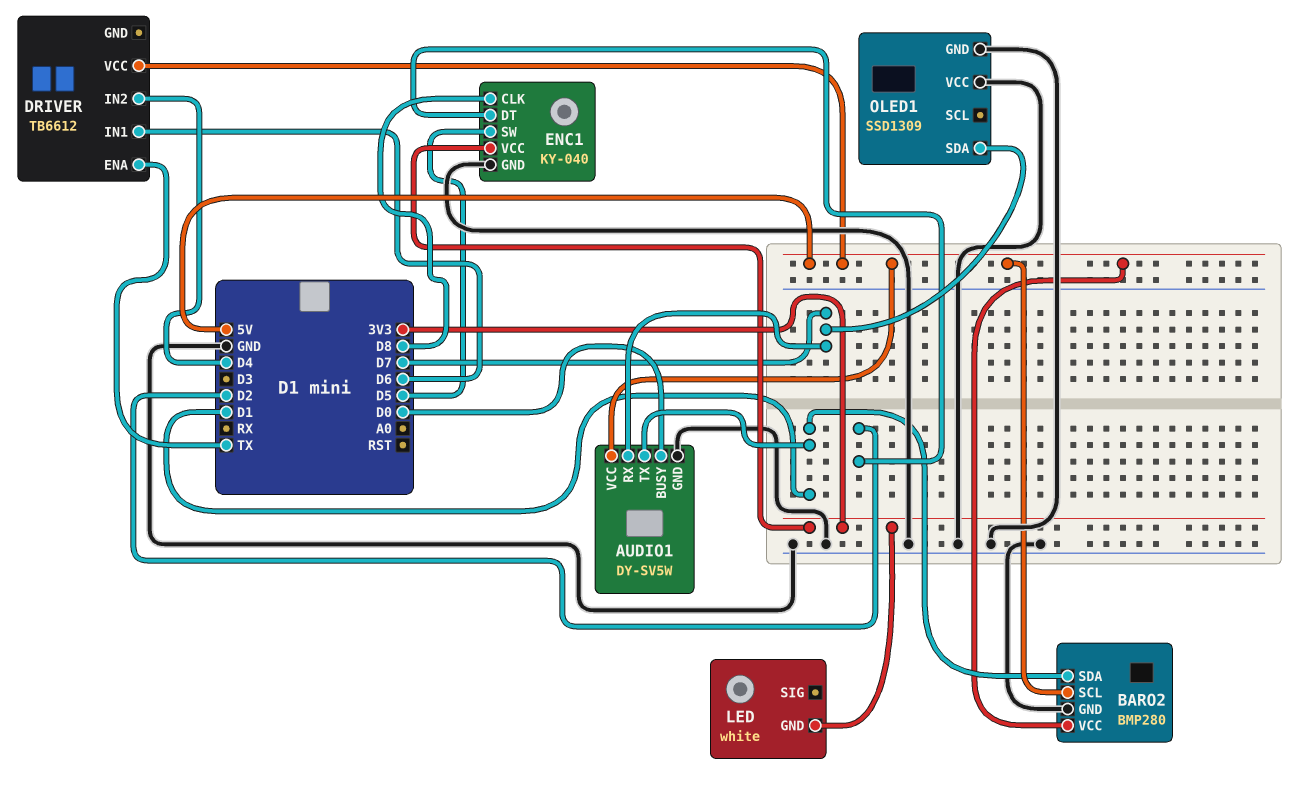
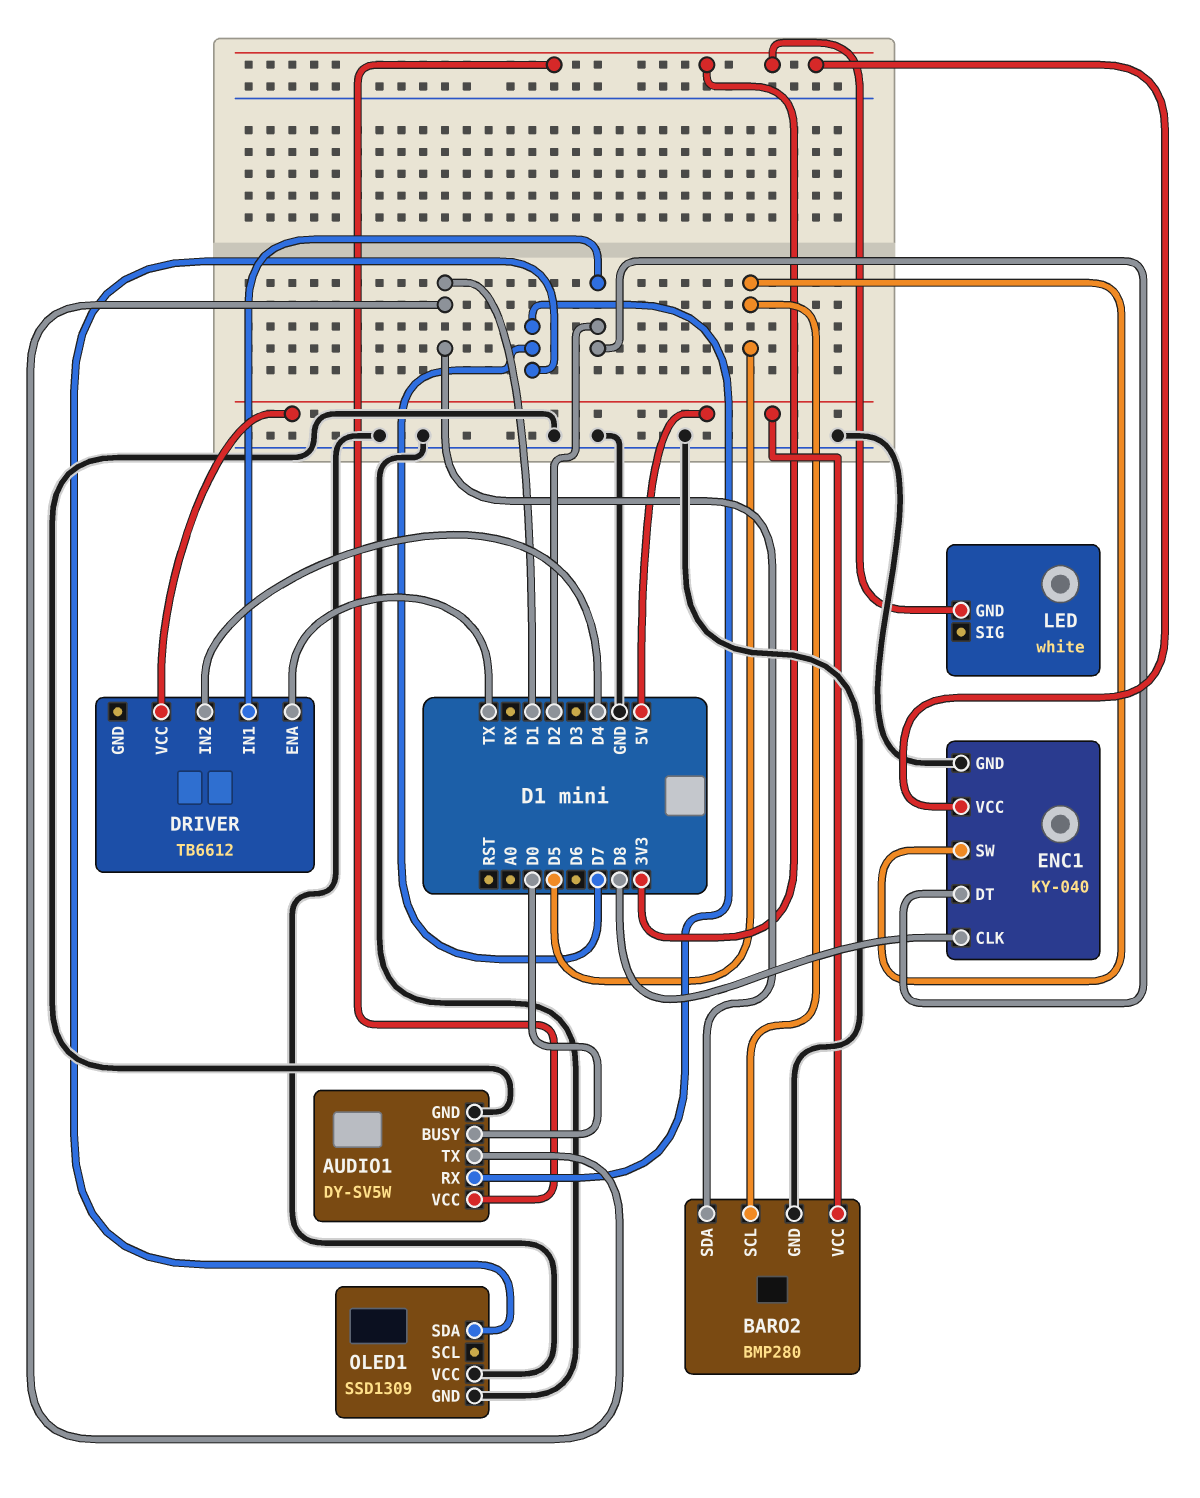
AUDIO1 pin VCC: 5V -> 3V3
BARO2 pin SCL: 5V -> D5
DRIVER pin IN1: D6 -> D2

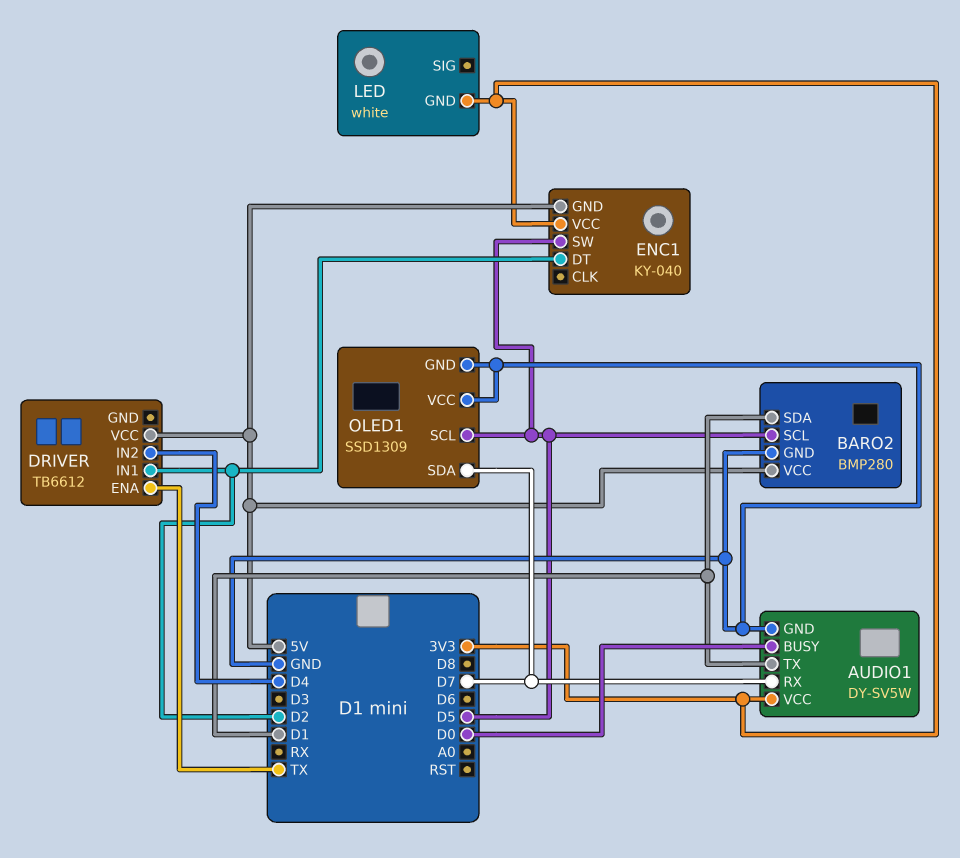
ENC1 pin CLK: D8 -> none
ENC1 pin GND: GND -> 5V
OLED1 pin SCL: none -> D5

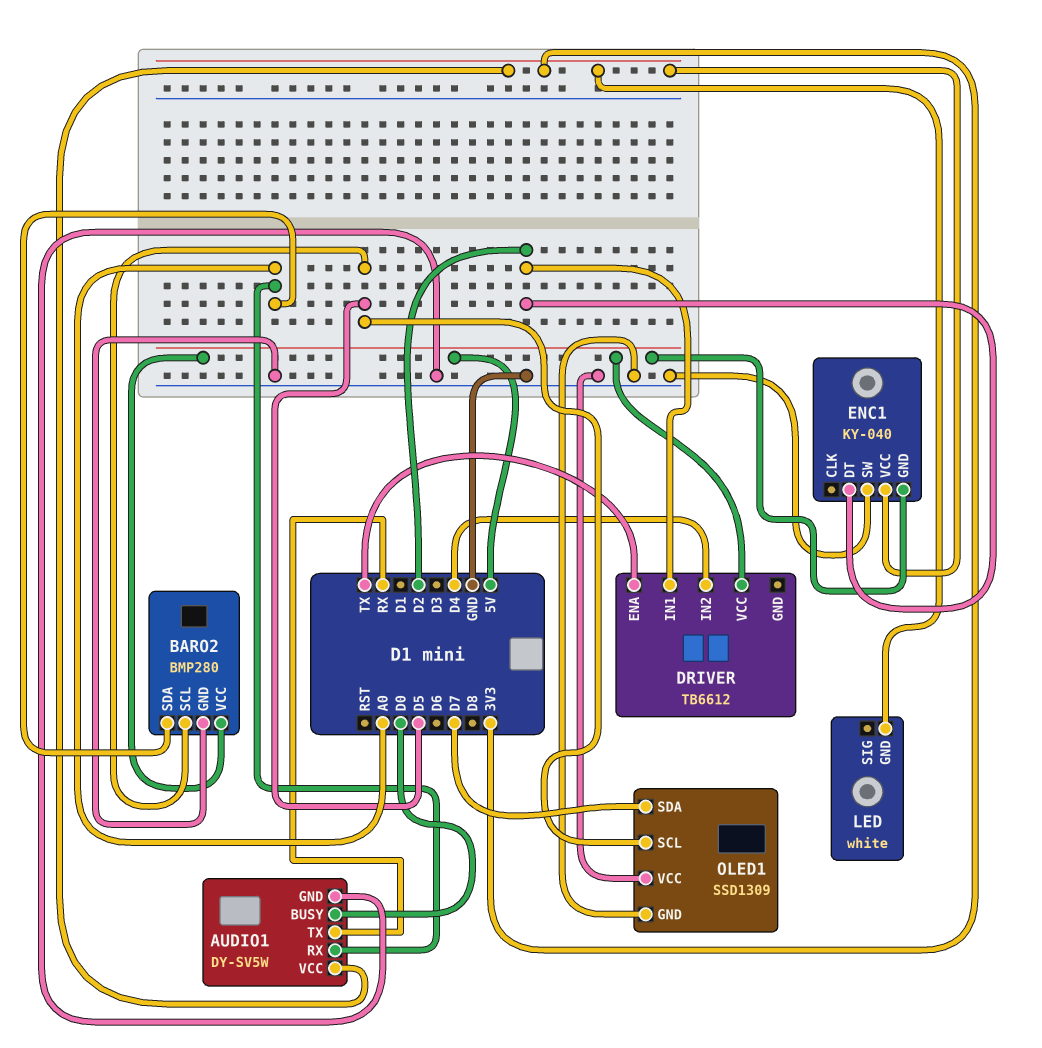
AUDIO1 pin RX: D7 -> A0
AUDIO1 pin TX: D1 -> RX
BARO2 pin SDA: D1 -> A0
ENC1 pin SW: D5 -> GND

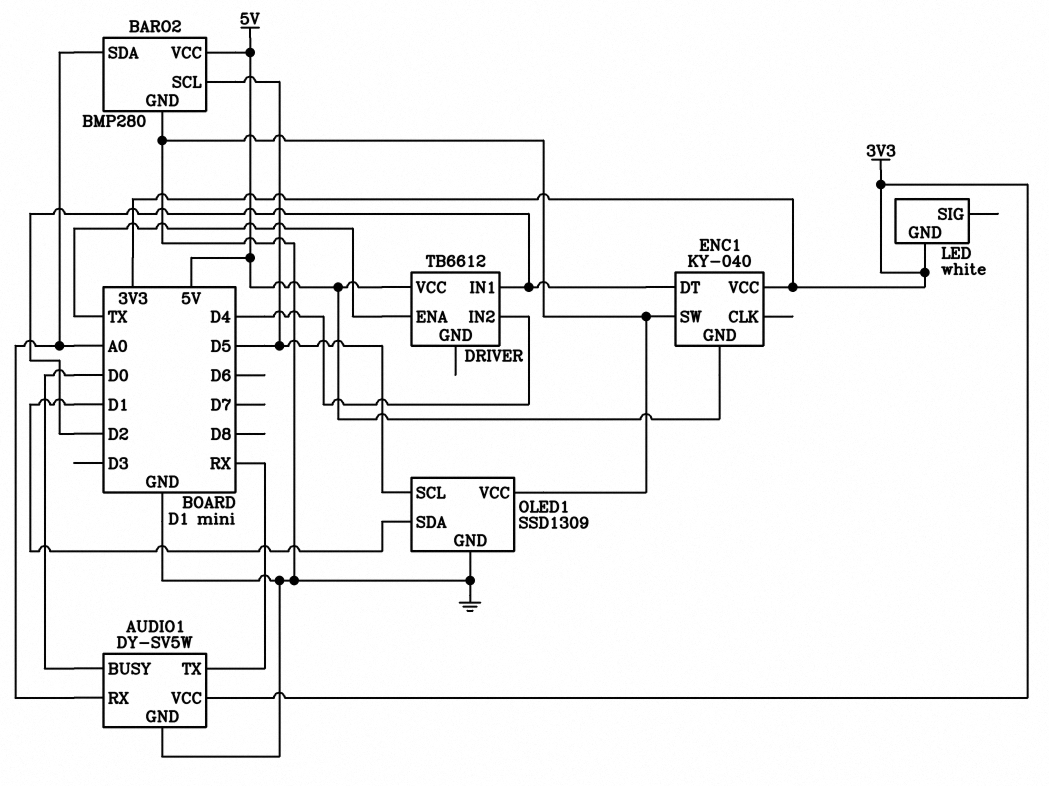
OLED1 pin SDA: D7 -> D1

